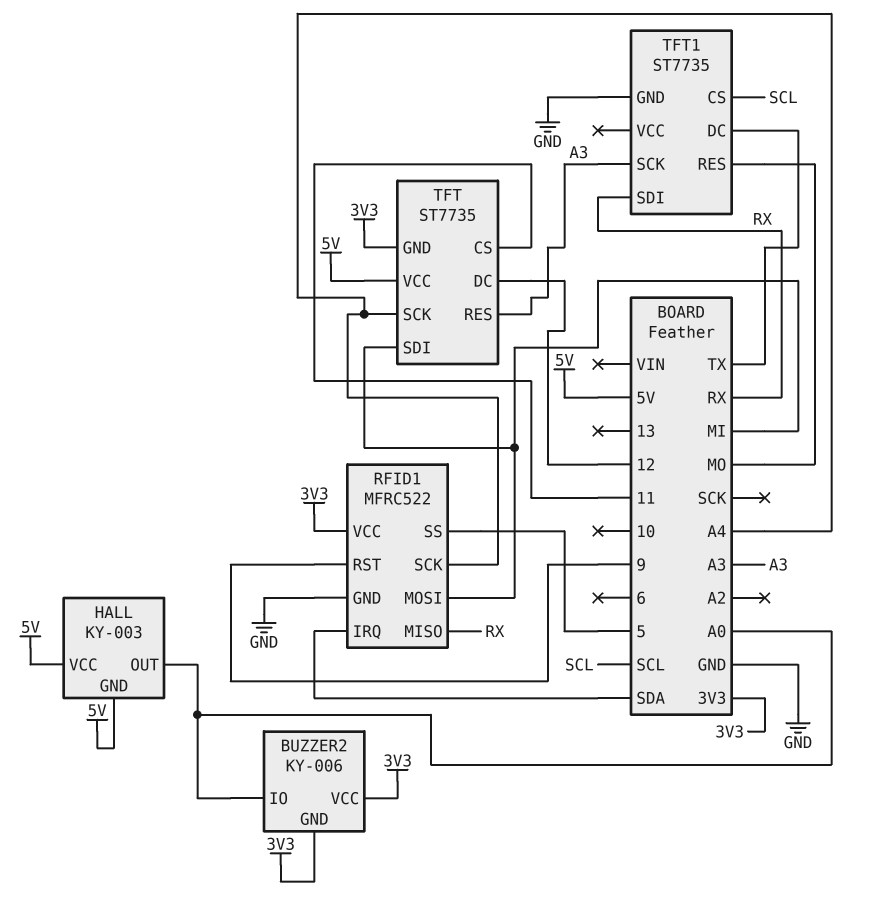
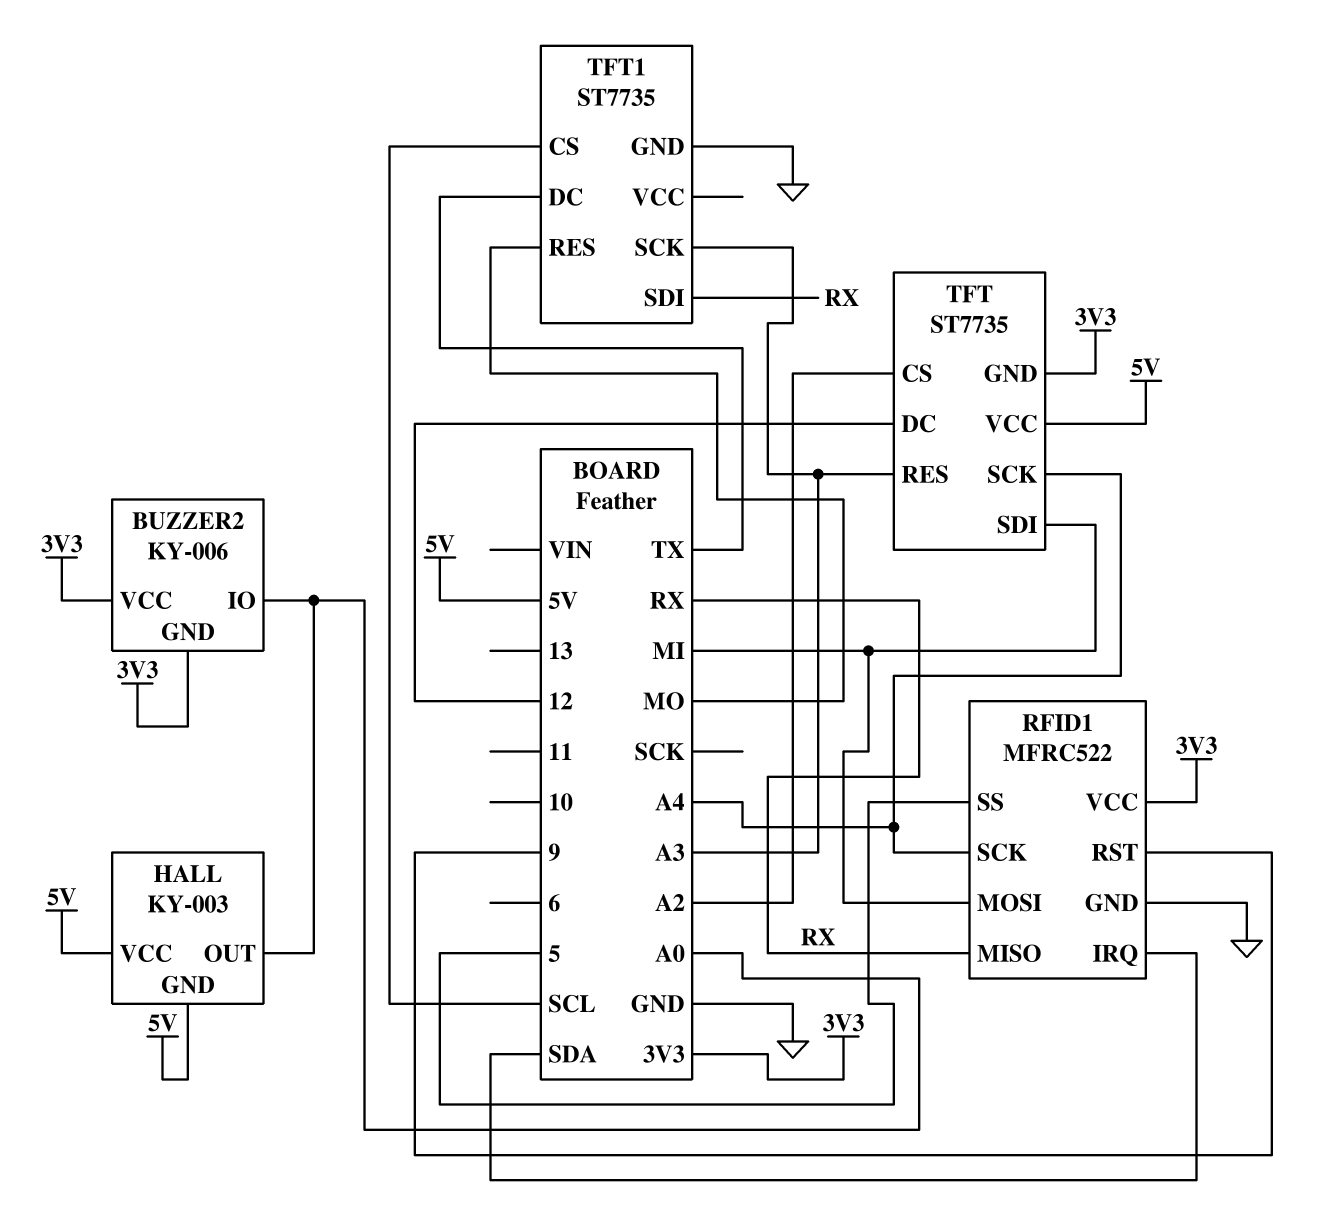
TFT pin CS: 11 -> A2

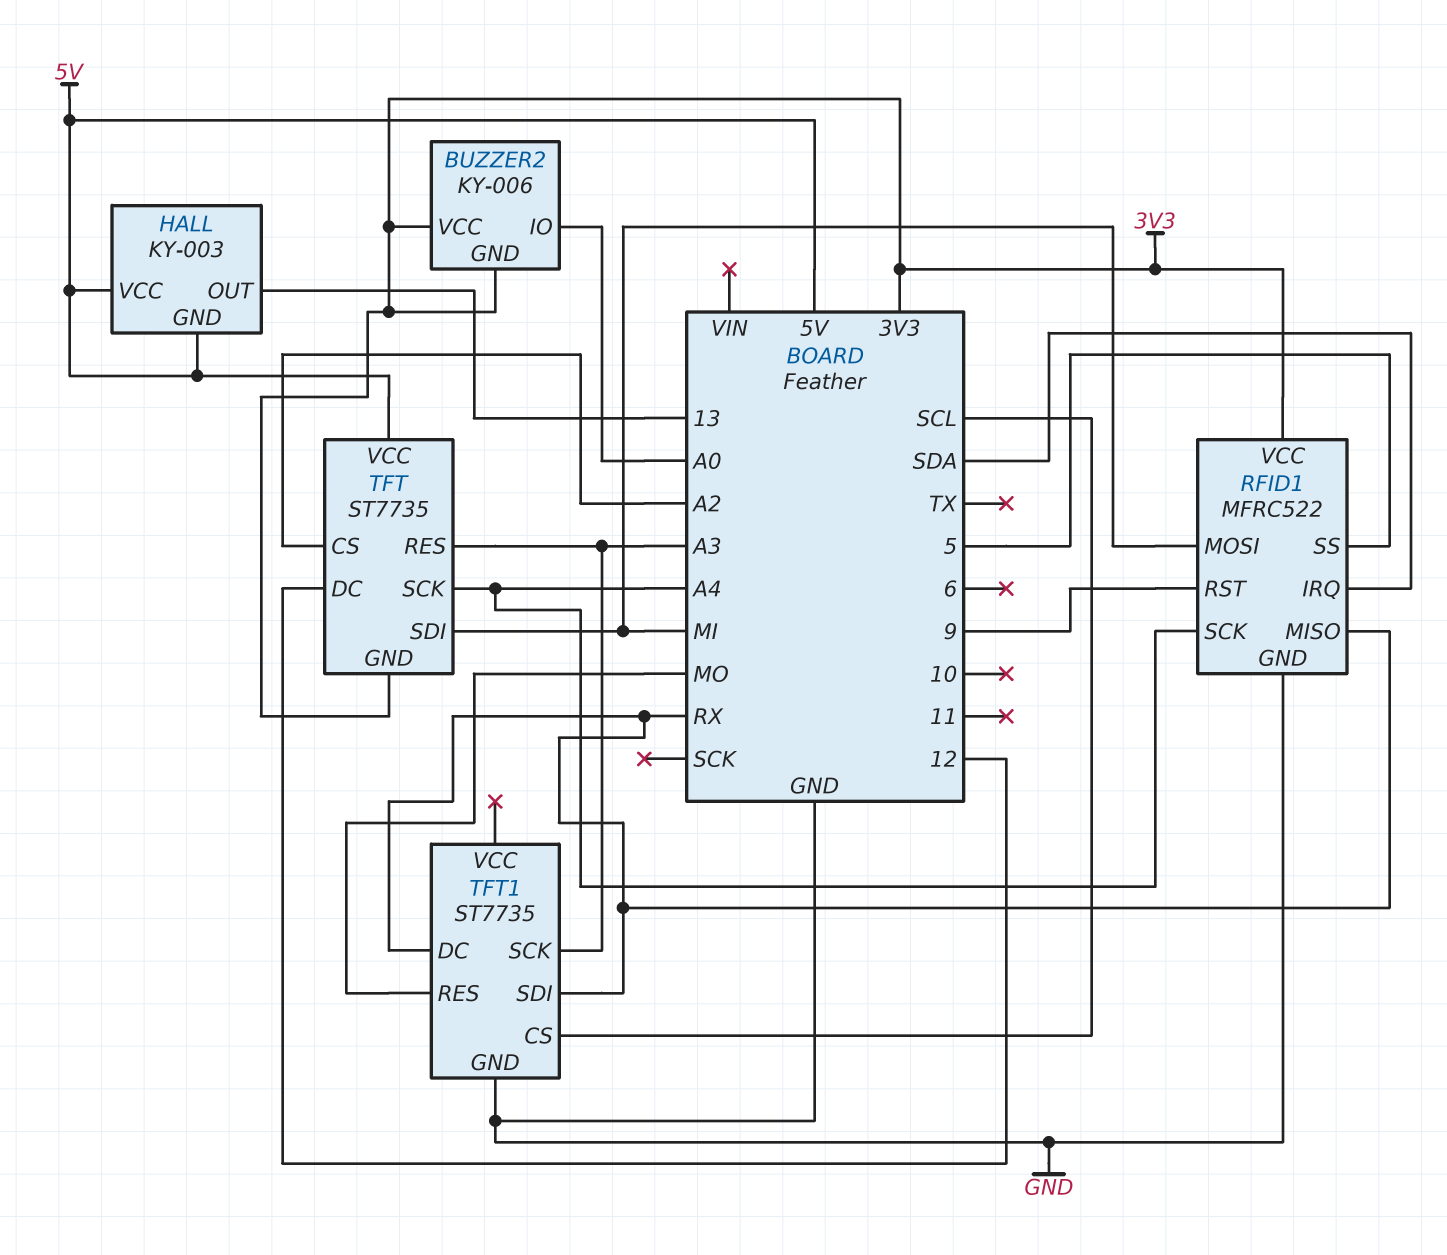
HALL pin OUT: A0 -> 13
TFT1 pin DC: TX -> RX

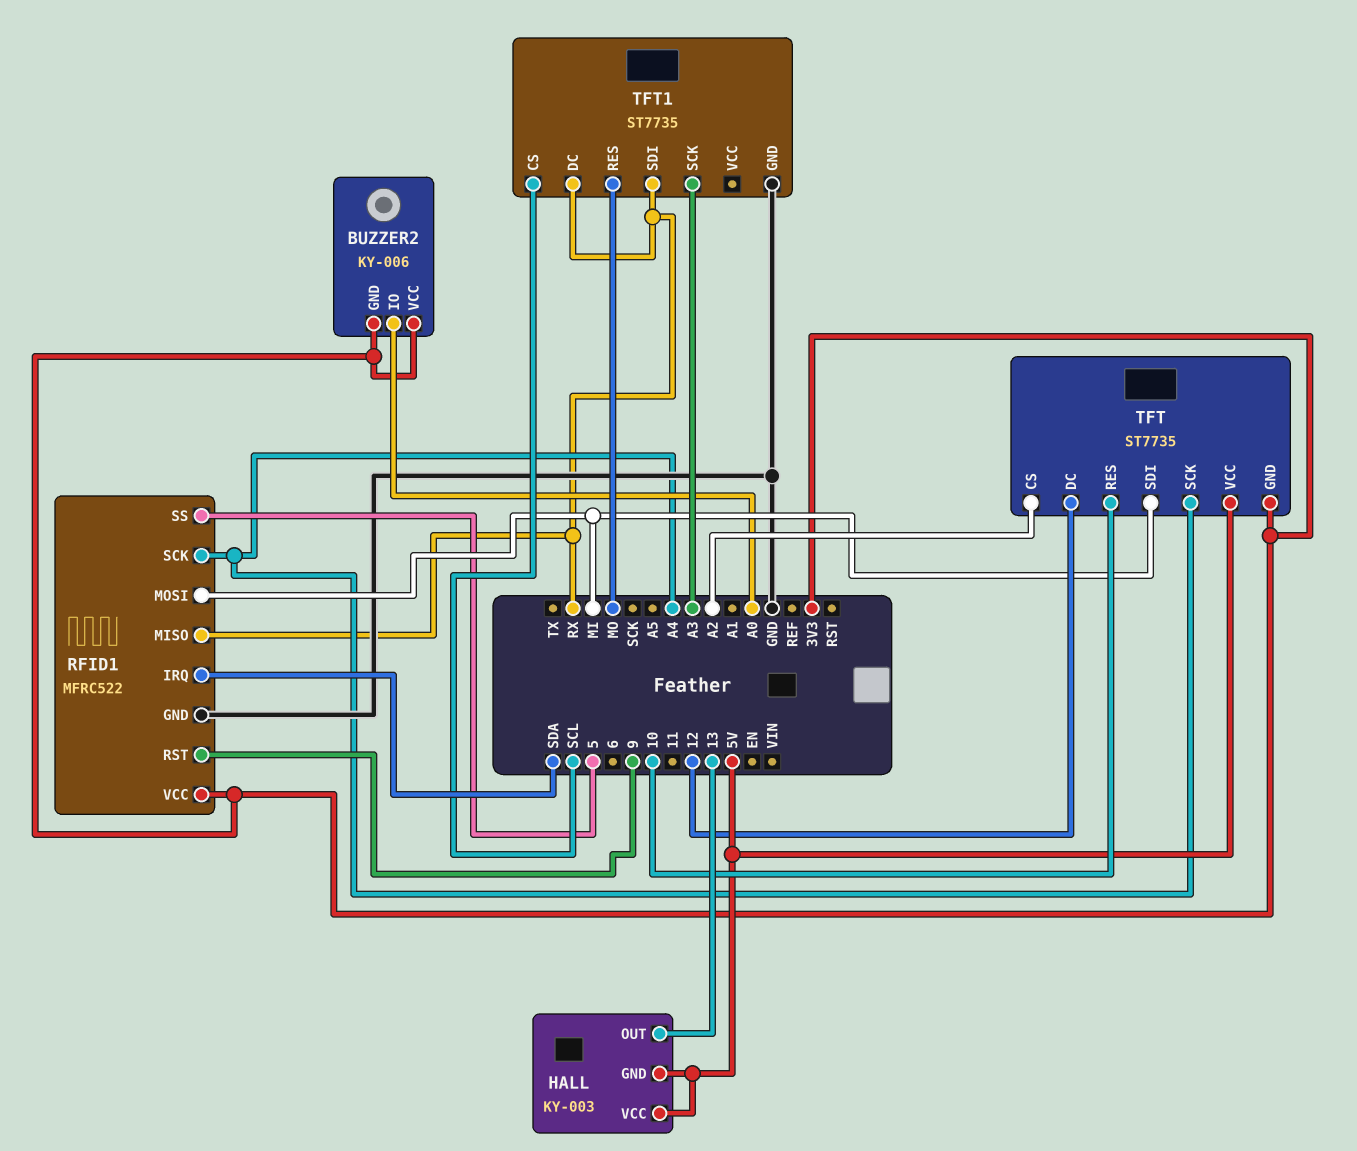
TFT pin RES: A3 -> 10

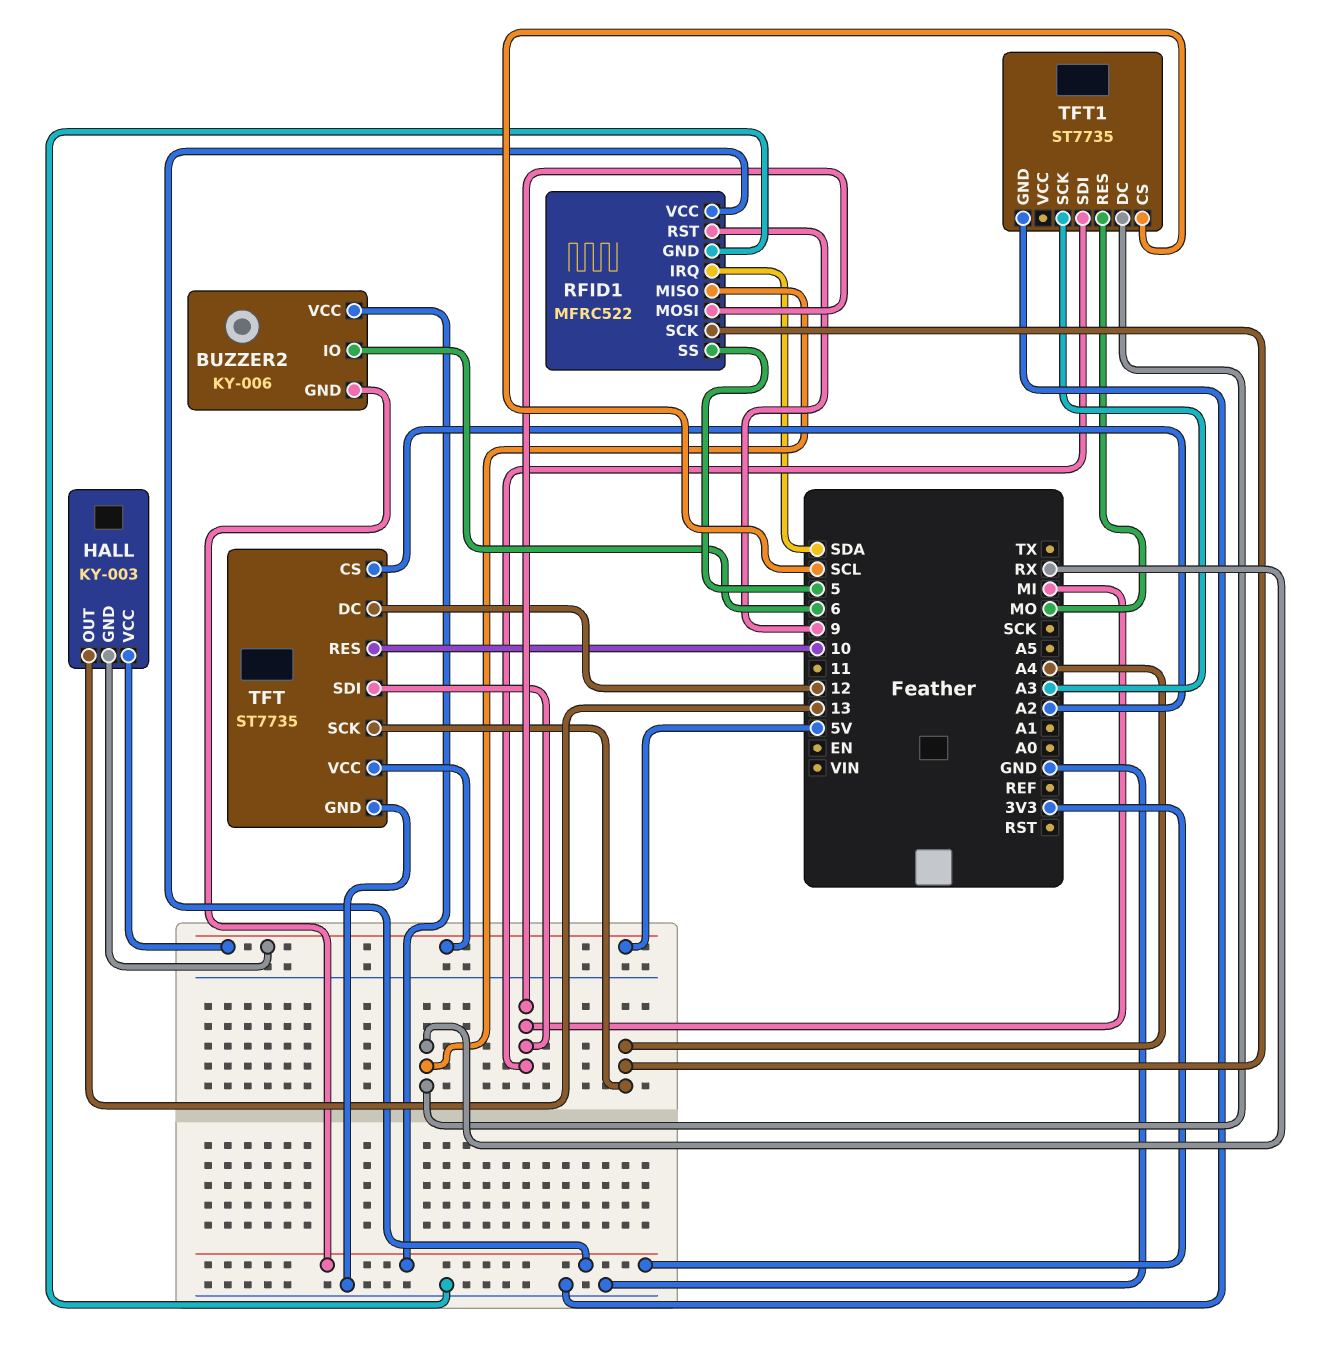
BUZZER2 pin IO: A0 -> 6
TFT pin GND: 3V3 -> GND
TFT1 pin SDI: RX -> MI

